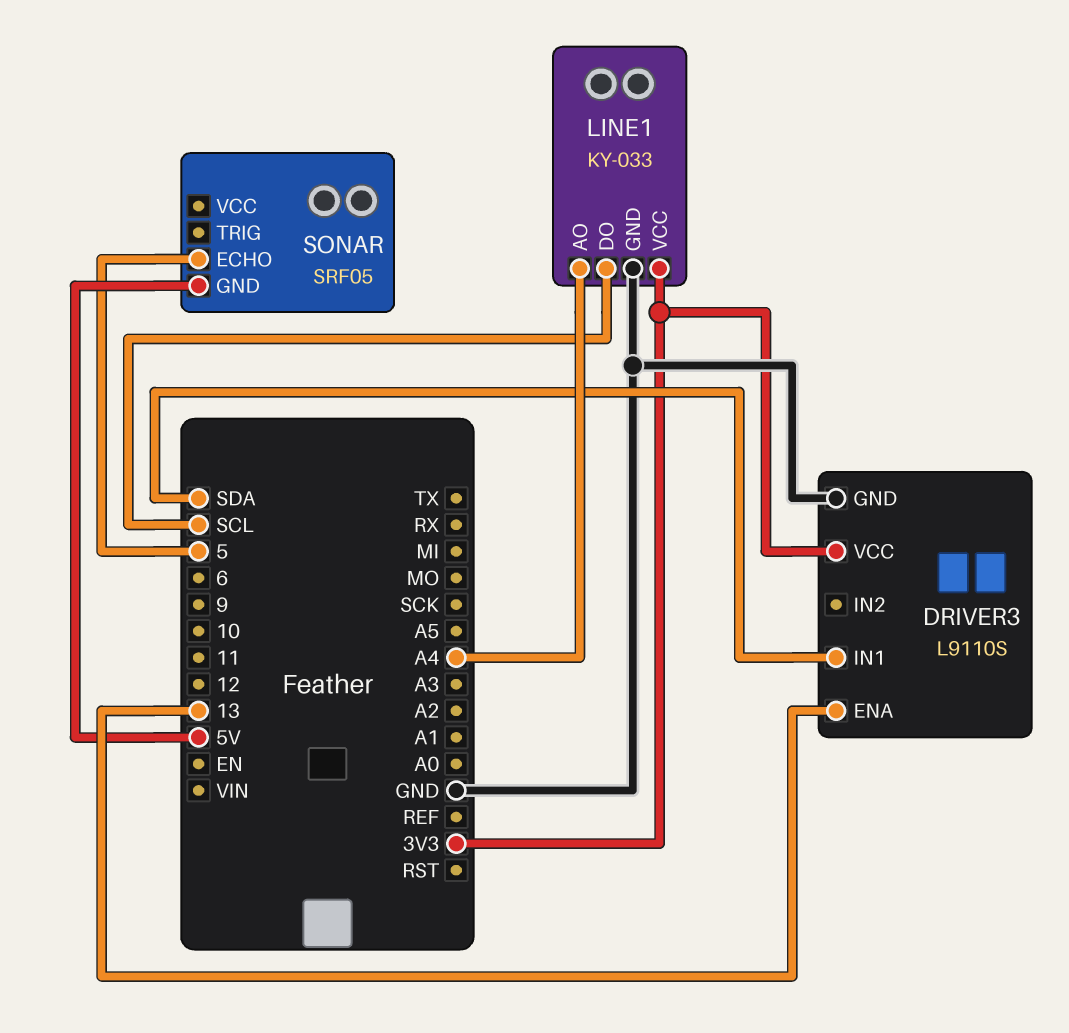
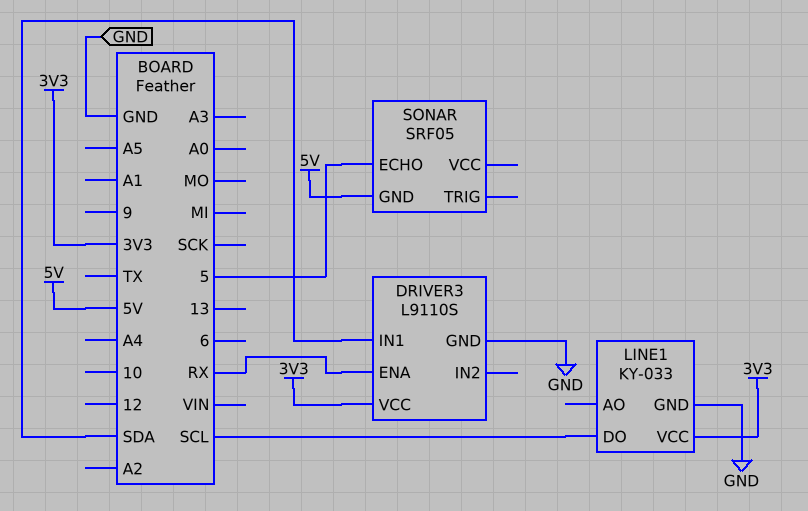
DRIVER3 pin ENA: 13 -> RX
LINE1 pin AO: A4 -> none

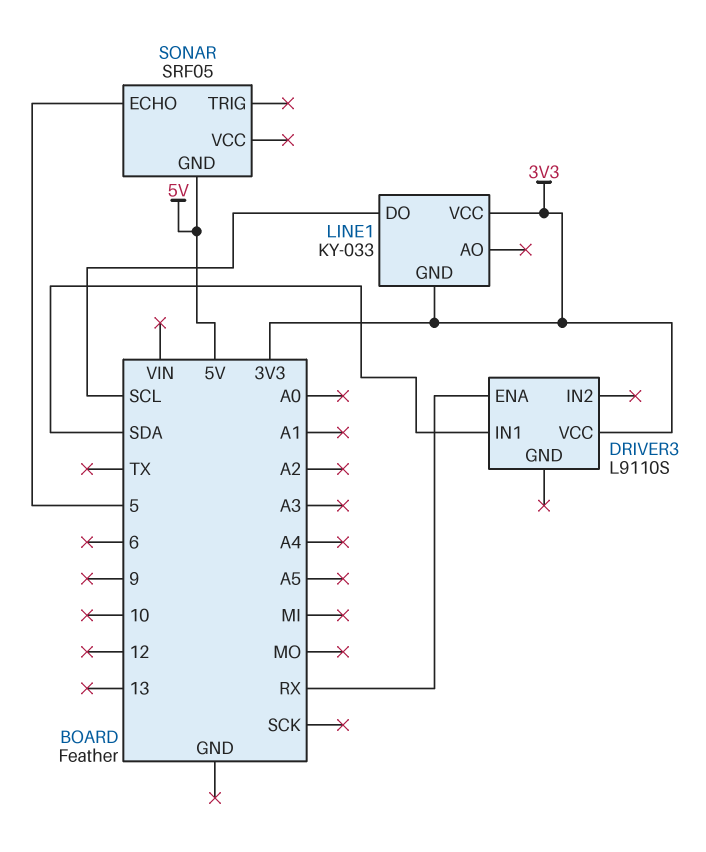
DRIVER3 pin GND: GND -> none
LINE1 pin GND: GND -> 3V3

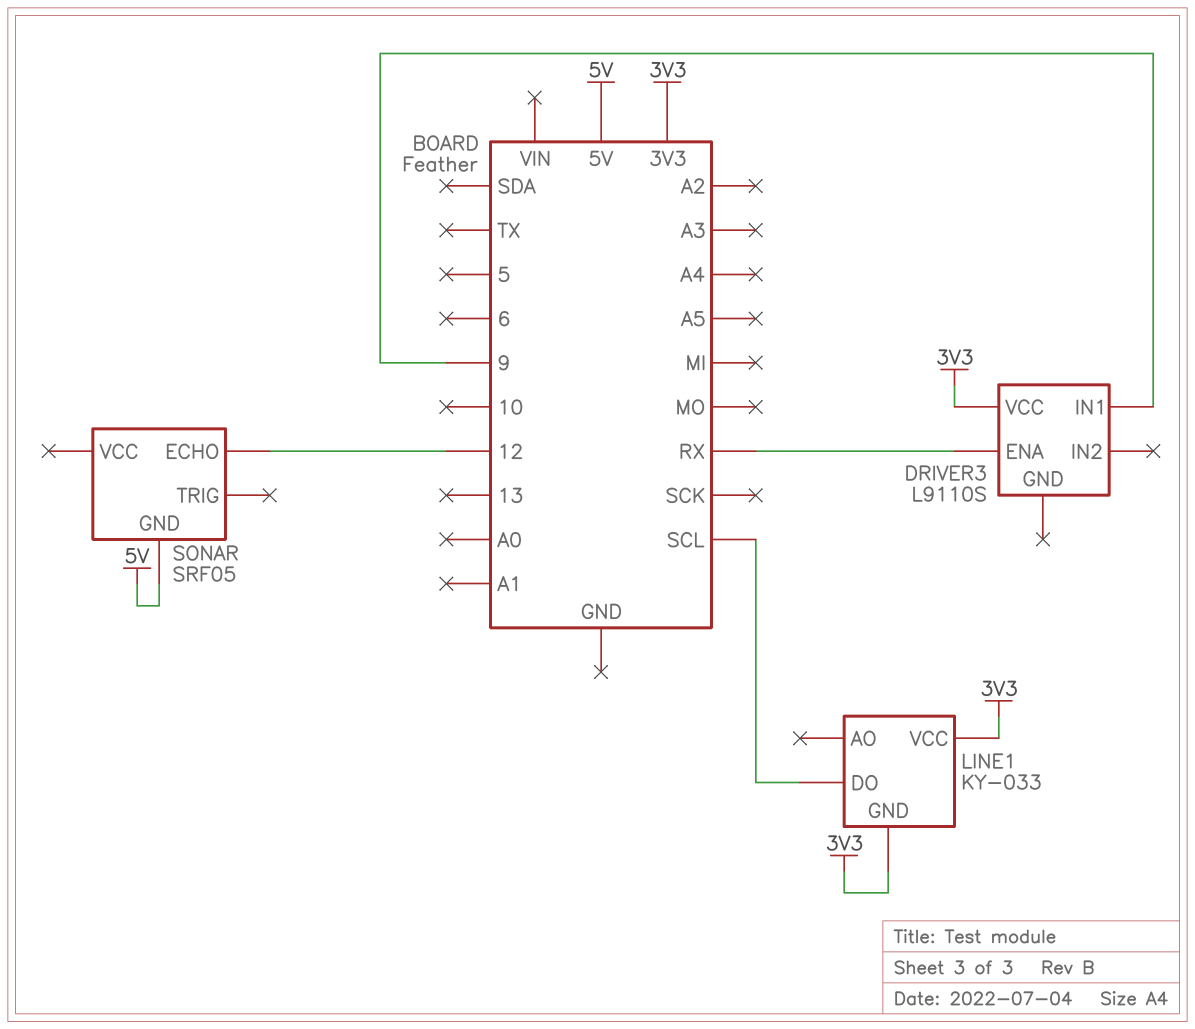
DRIVER3 pin IN1: SDA -> 9
SONAR pin ECHO: 5 -> 12

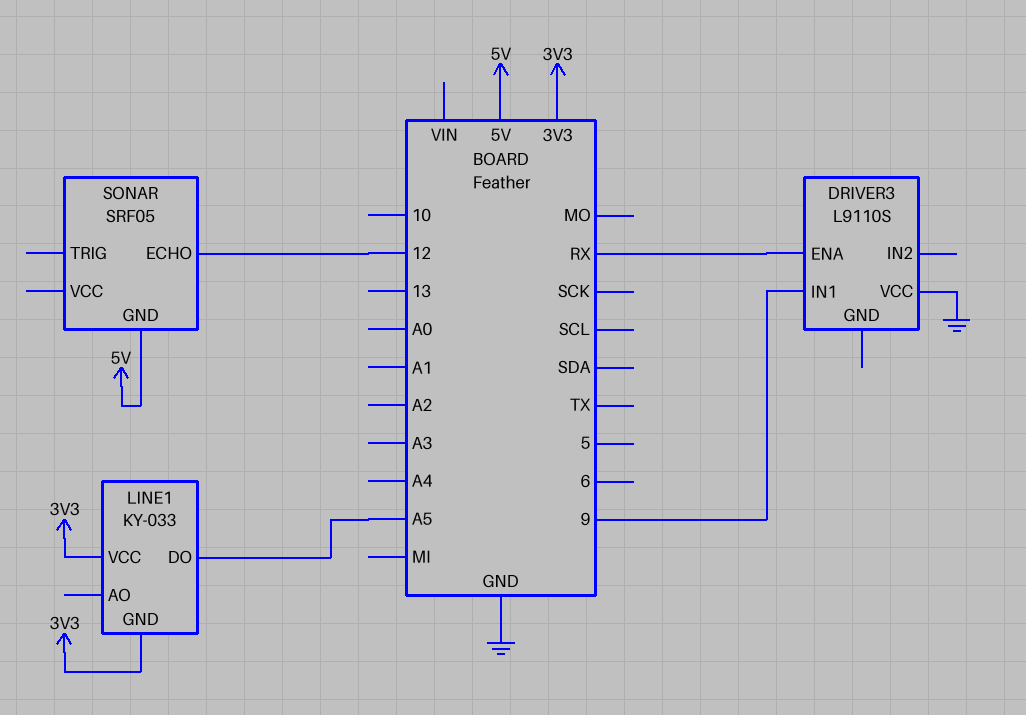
DRIVER3 pin VCC: 3V3 -> GND
LINE1 pin DO: SCL -> A5

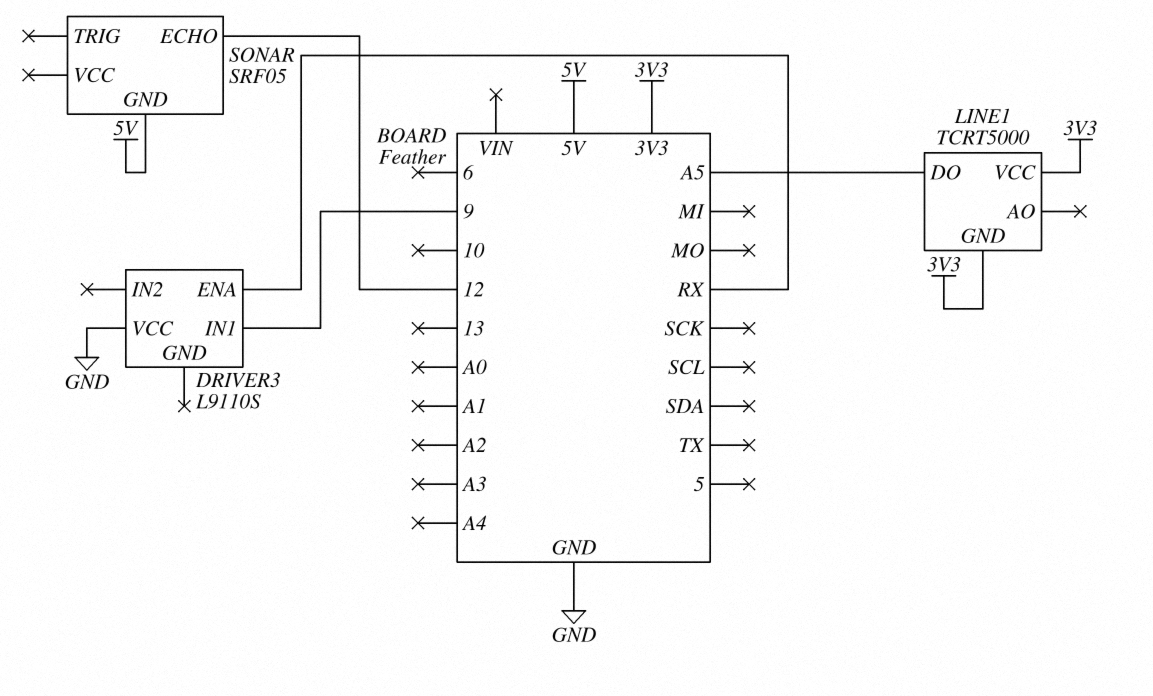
LINE1: KY-033 -> TCRT5000

